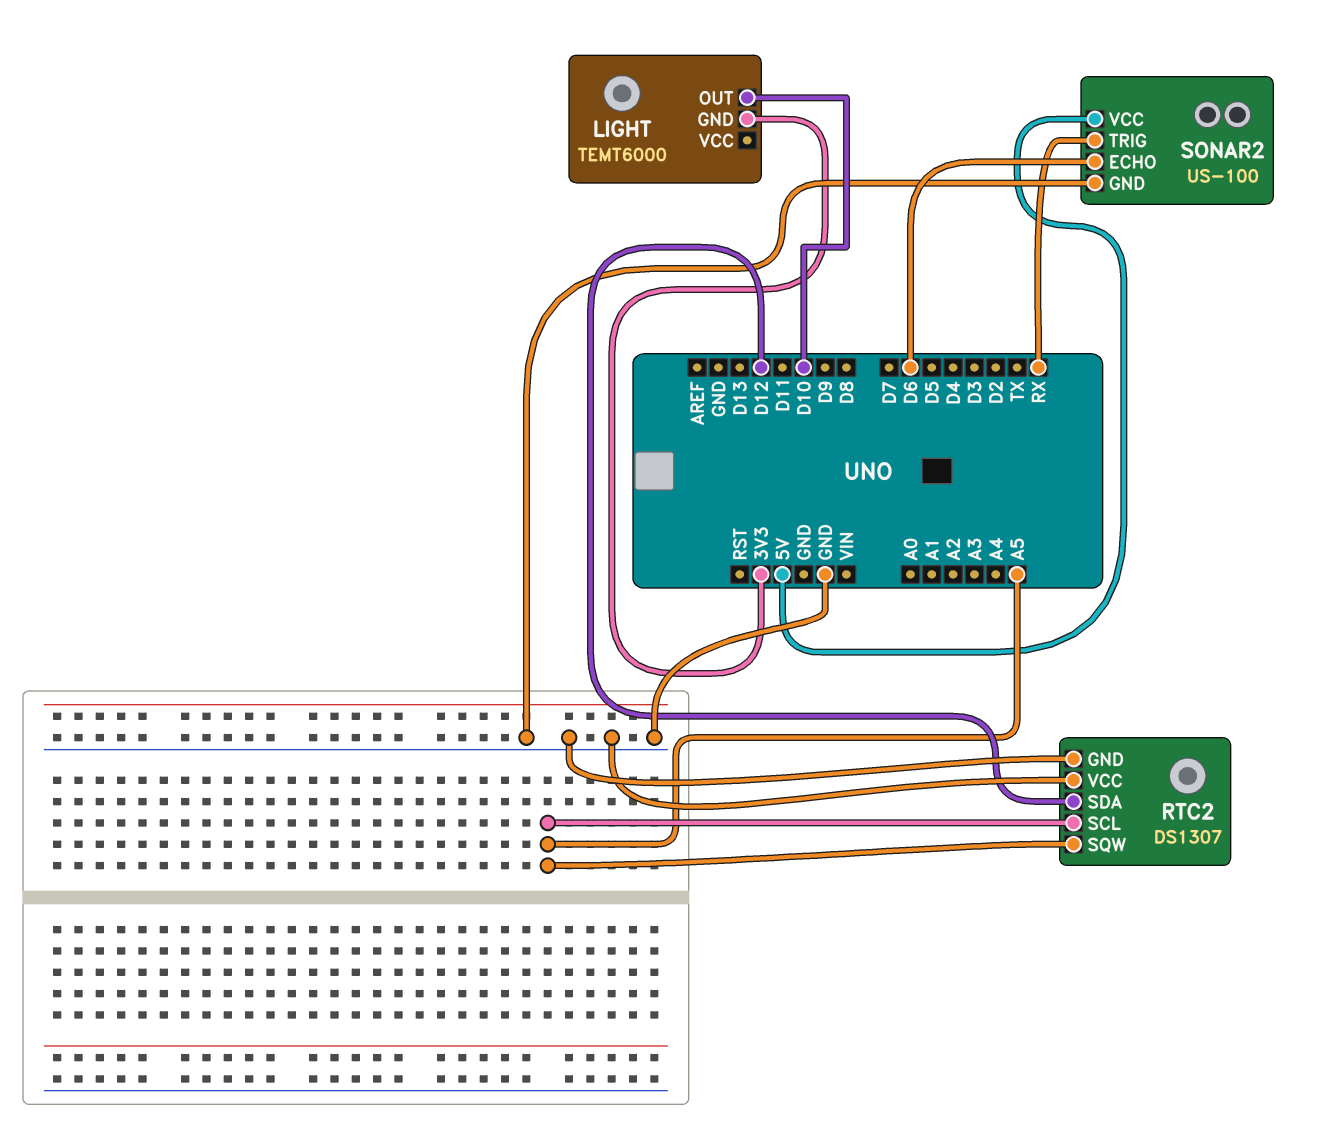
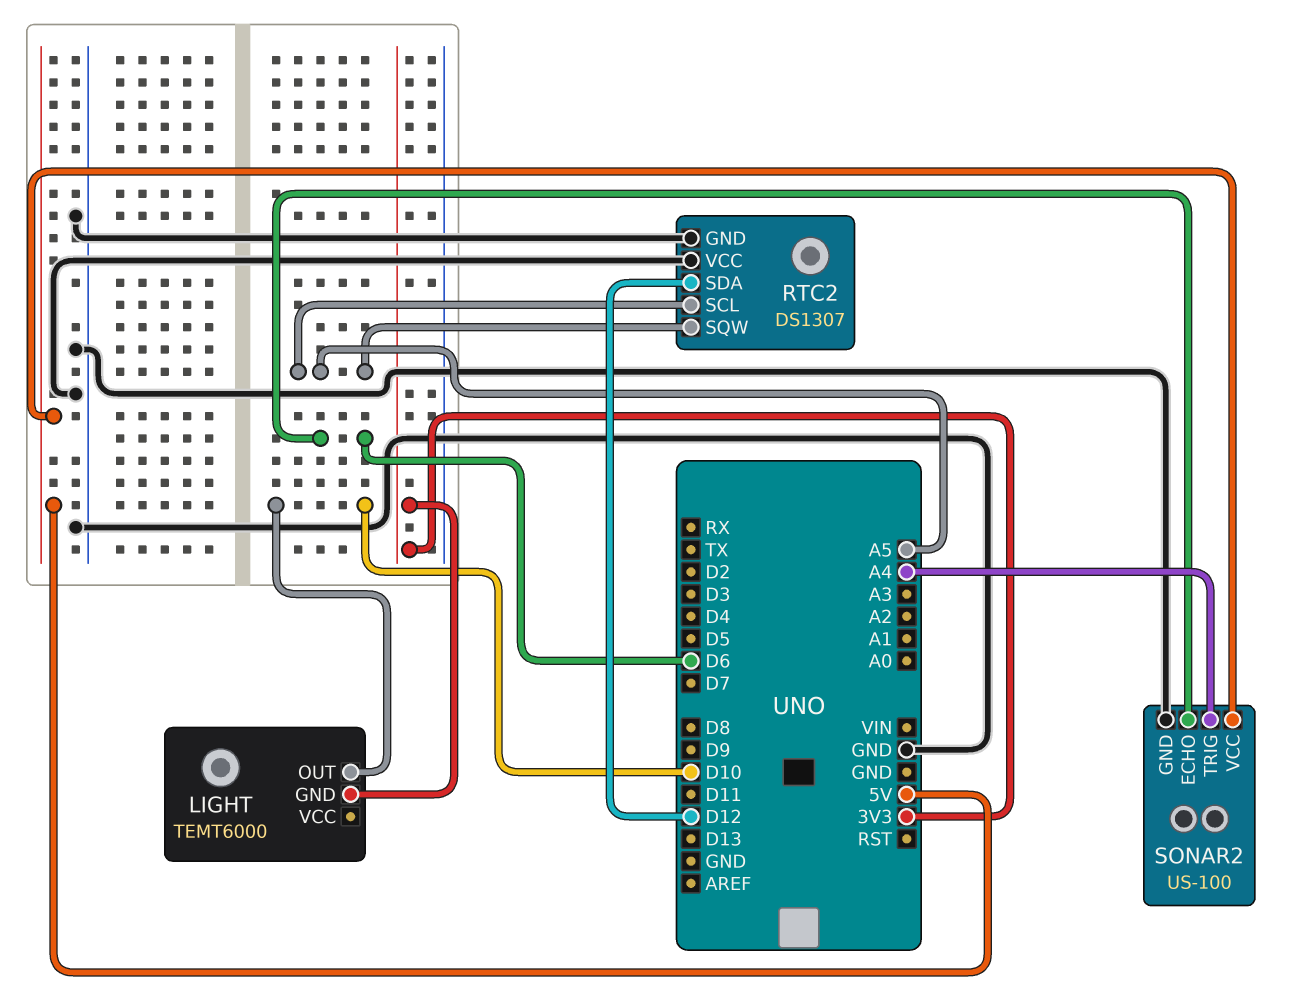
SONAR2 pin TRIG: RX -> A4

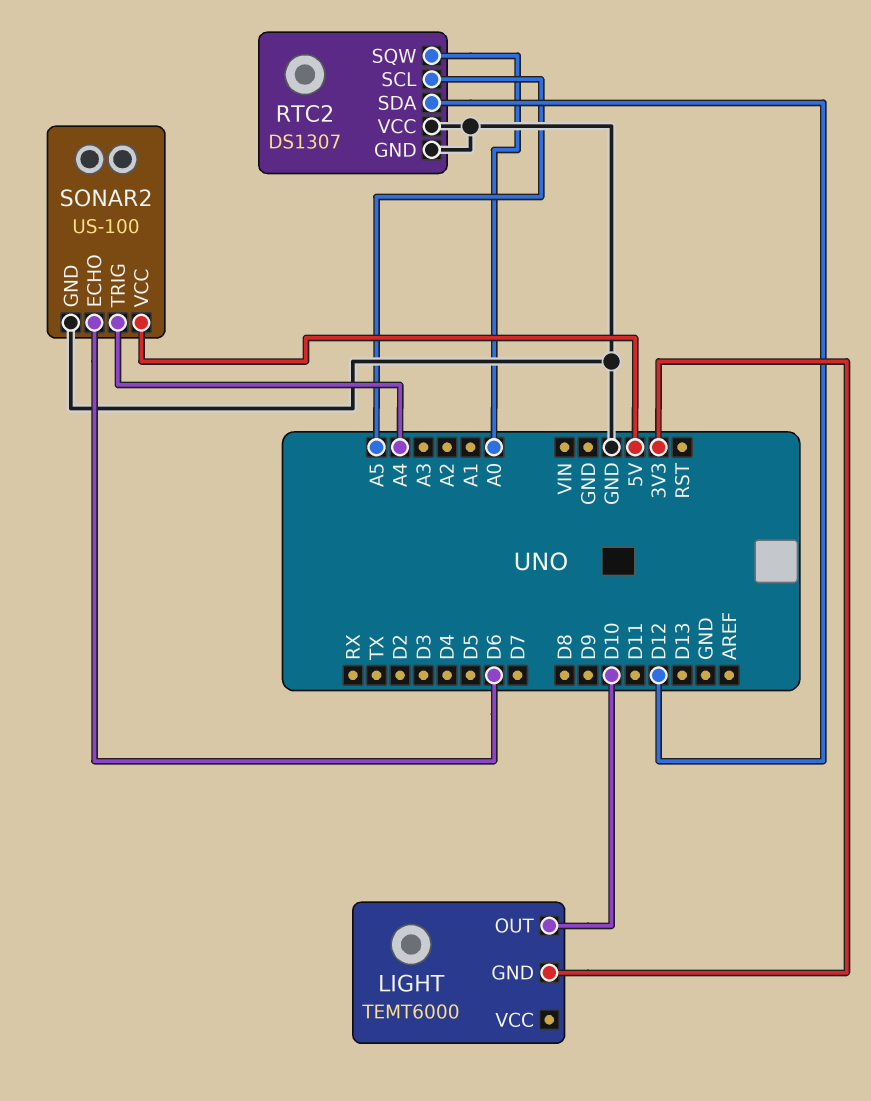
RTC2 pin SQW: A5 -> A0

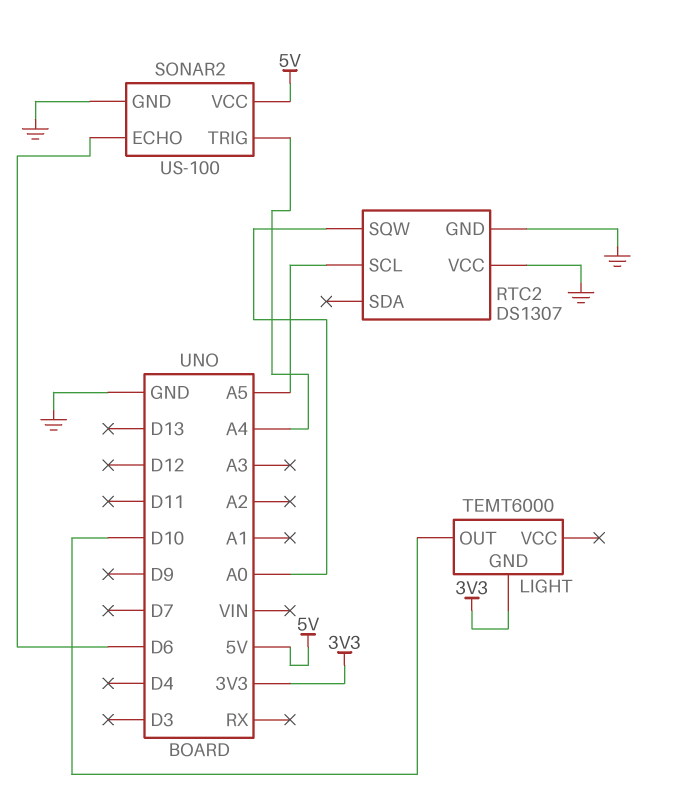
RTC2 pin SDA: D12 -> none

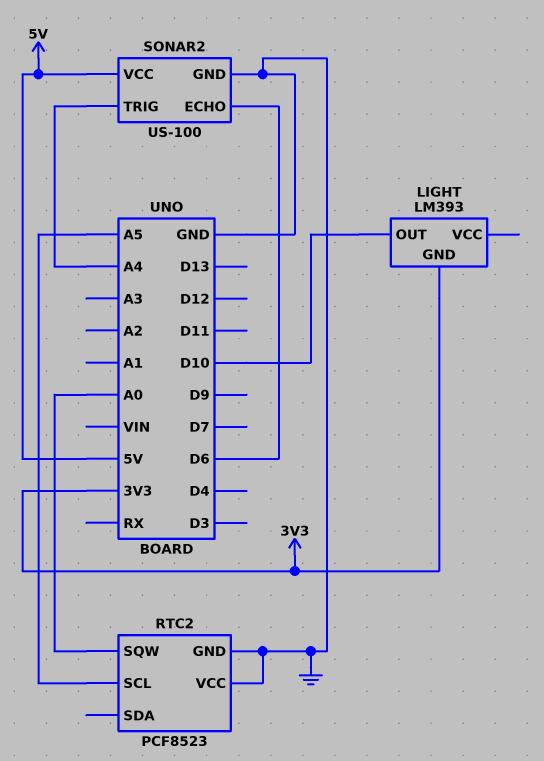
LIGHT: TEMT6000 -> LM393
RTC2: DS1307 -> PCF8523

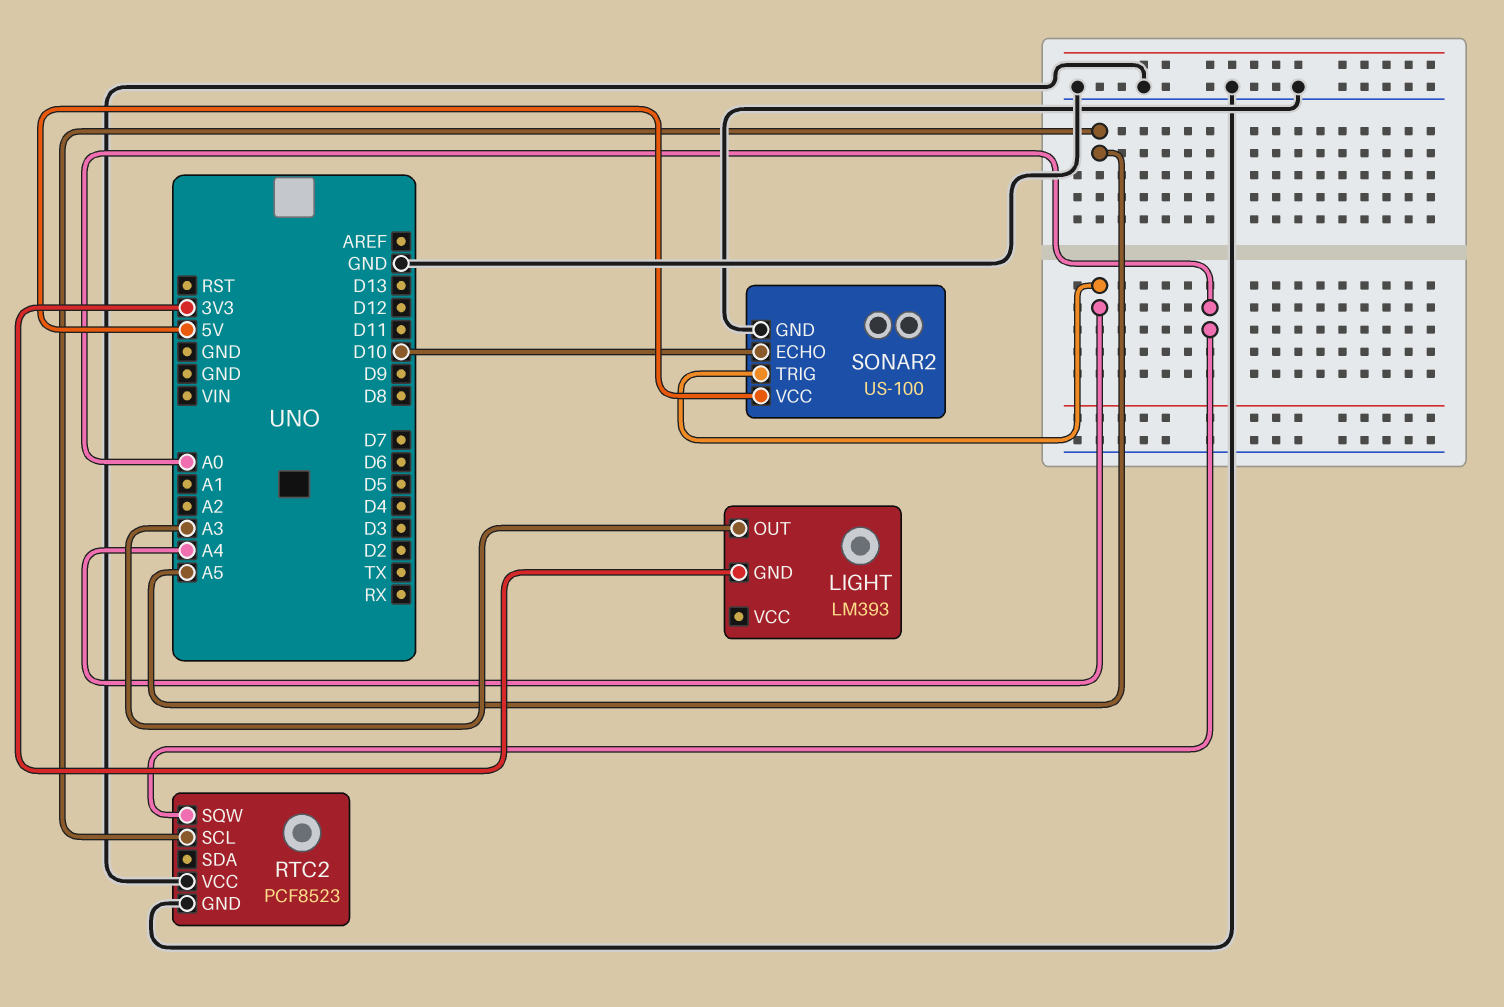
LIGHT pin OUT: D10 -> A3
SONAR2 pin ECHO: D6 -> D10

